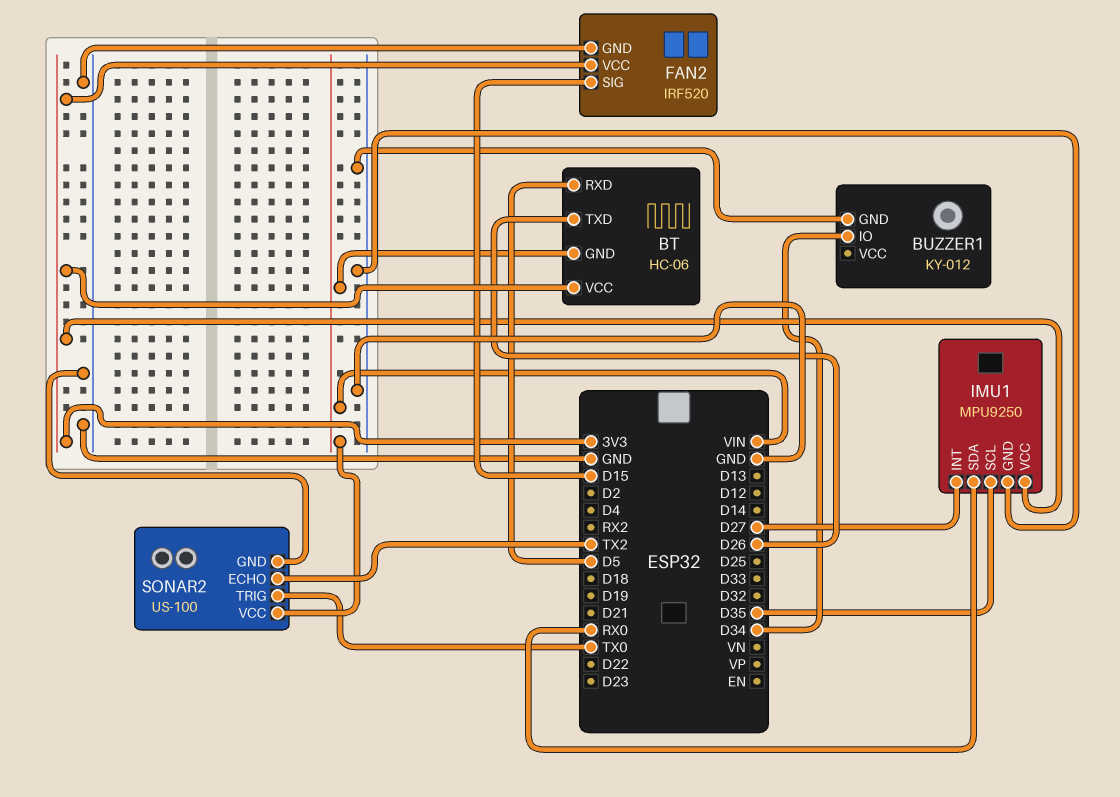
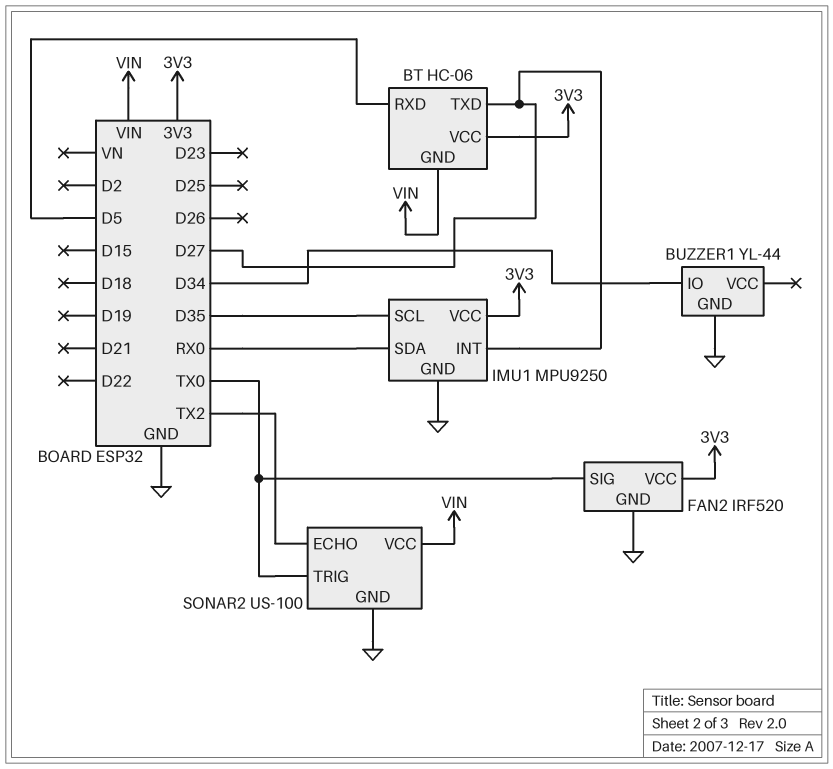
BT pin TXD: D26 -> D27
BUZZER1: KY-012 -> YL-44
FAN2 pin SIG: D15 -> TX0

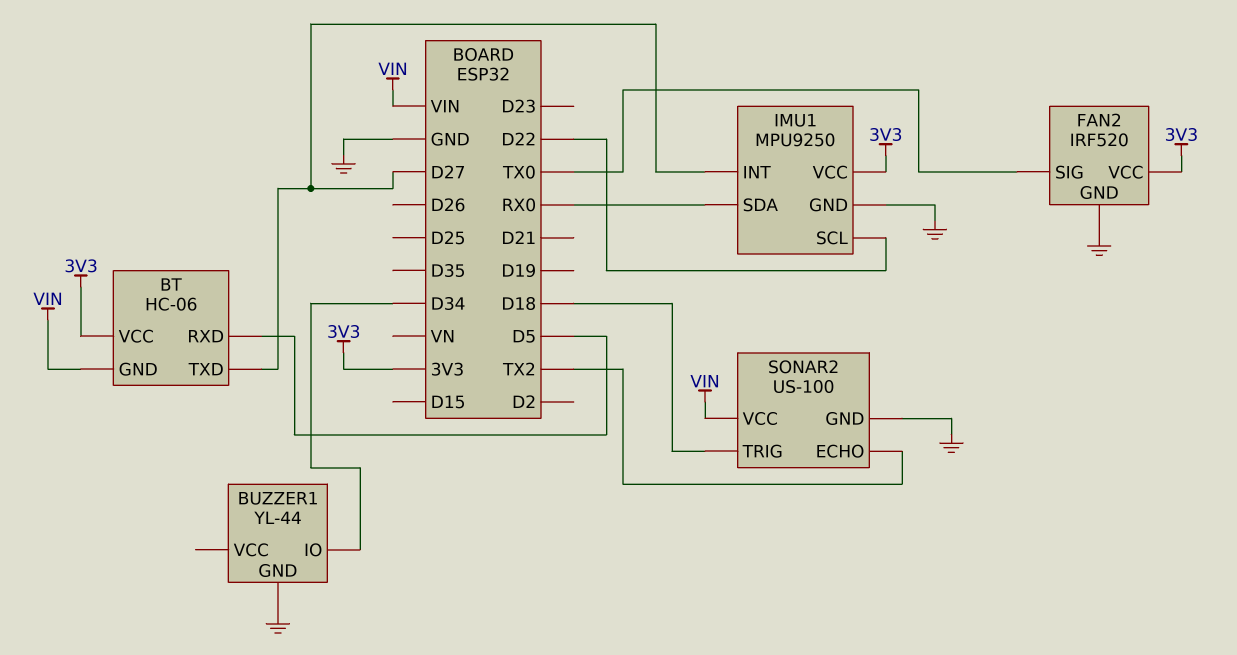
IMU1 pin SCL: D35 -> D22
SONAR2 pin TRIG: TX0 -> D18

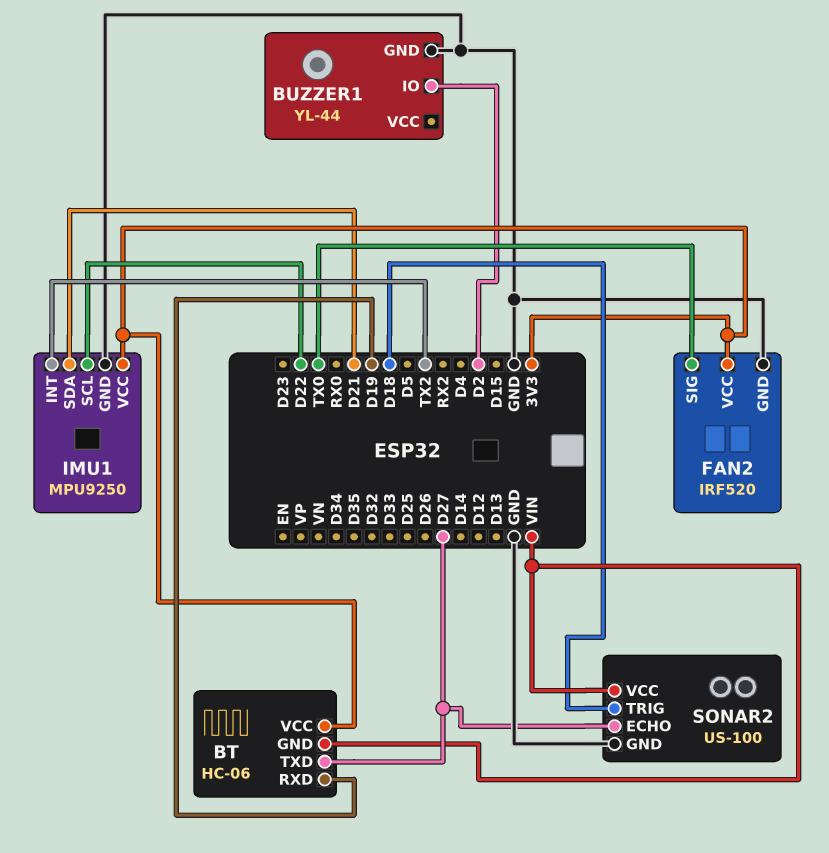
BT pin RXD: D5 -> D19
BUZZER1 pin IO: D34 -> D2
IMU1 pin INT: D27 -> TX2
IMU1 pin SDA: RX0 -> D21
SONAR2 pin ECHO: TX2 -> D27

